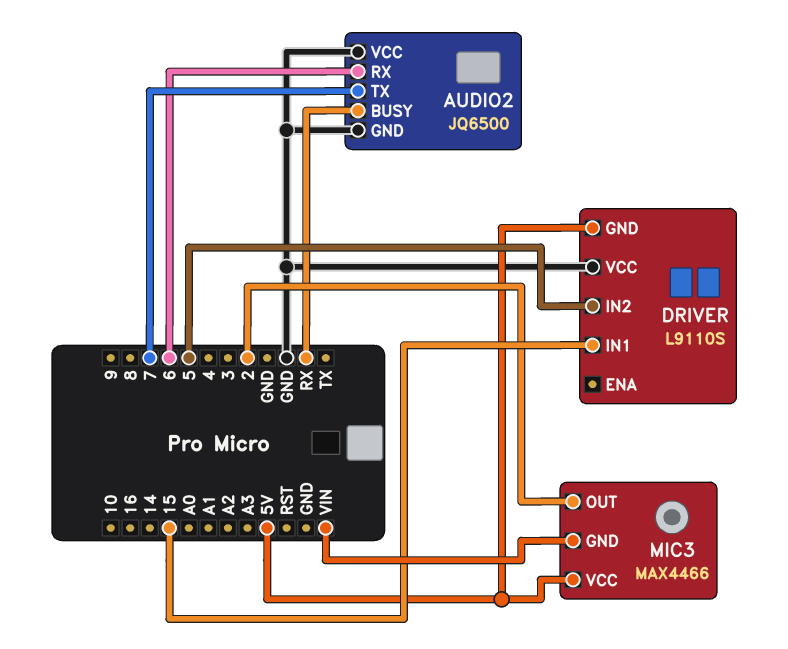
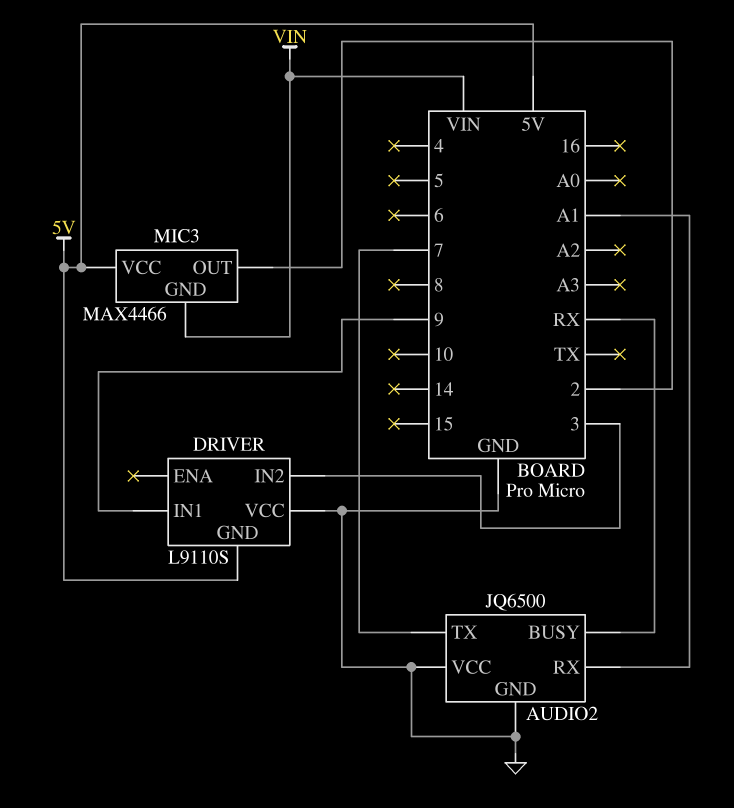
AUDIO2 pin RX: 6 -> A1
DRIVER pin IN1: 15 -> 9
DRIVER pin IN2: 5 -> 3

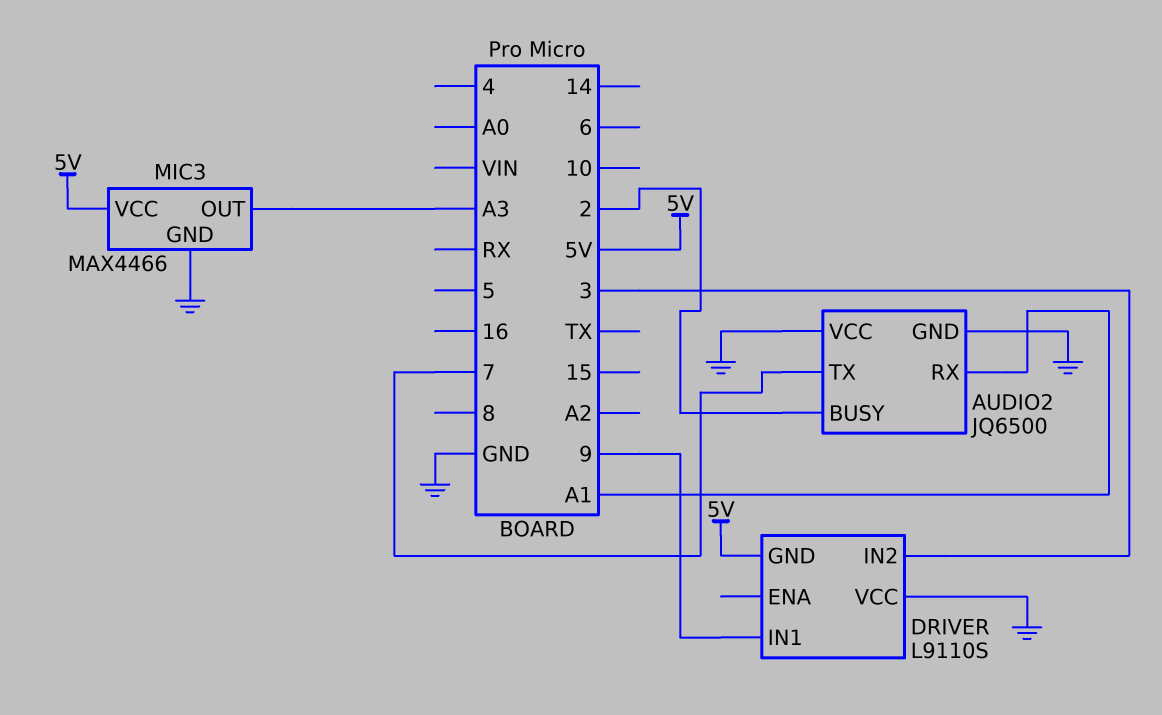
AUDIO2 pin BUSY: RX -> 2
MIC3 pin GND: VIN -> GND
MIC3 pin OUT: 2 -> A3

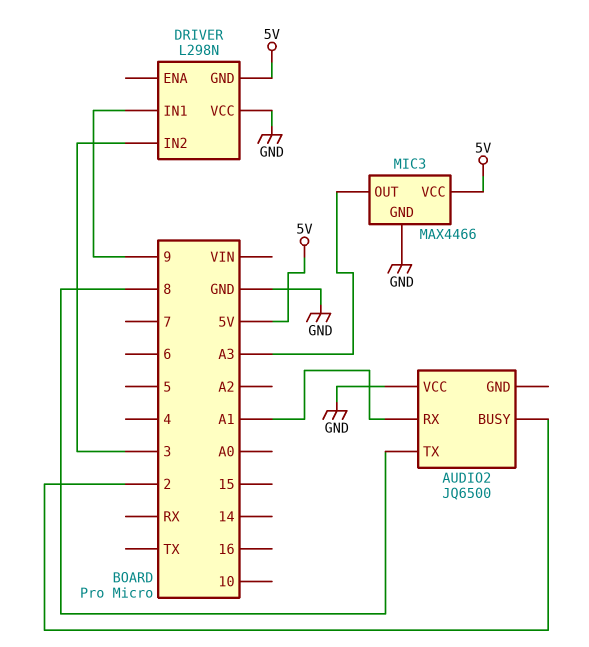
AUDIO2 pin GND: GND -> none
AUDIO2 pin TX: 7 -> 8
DRIVER: L9110S -> L298N

